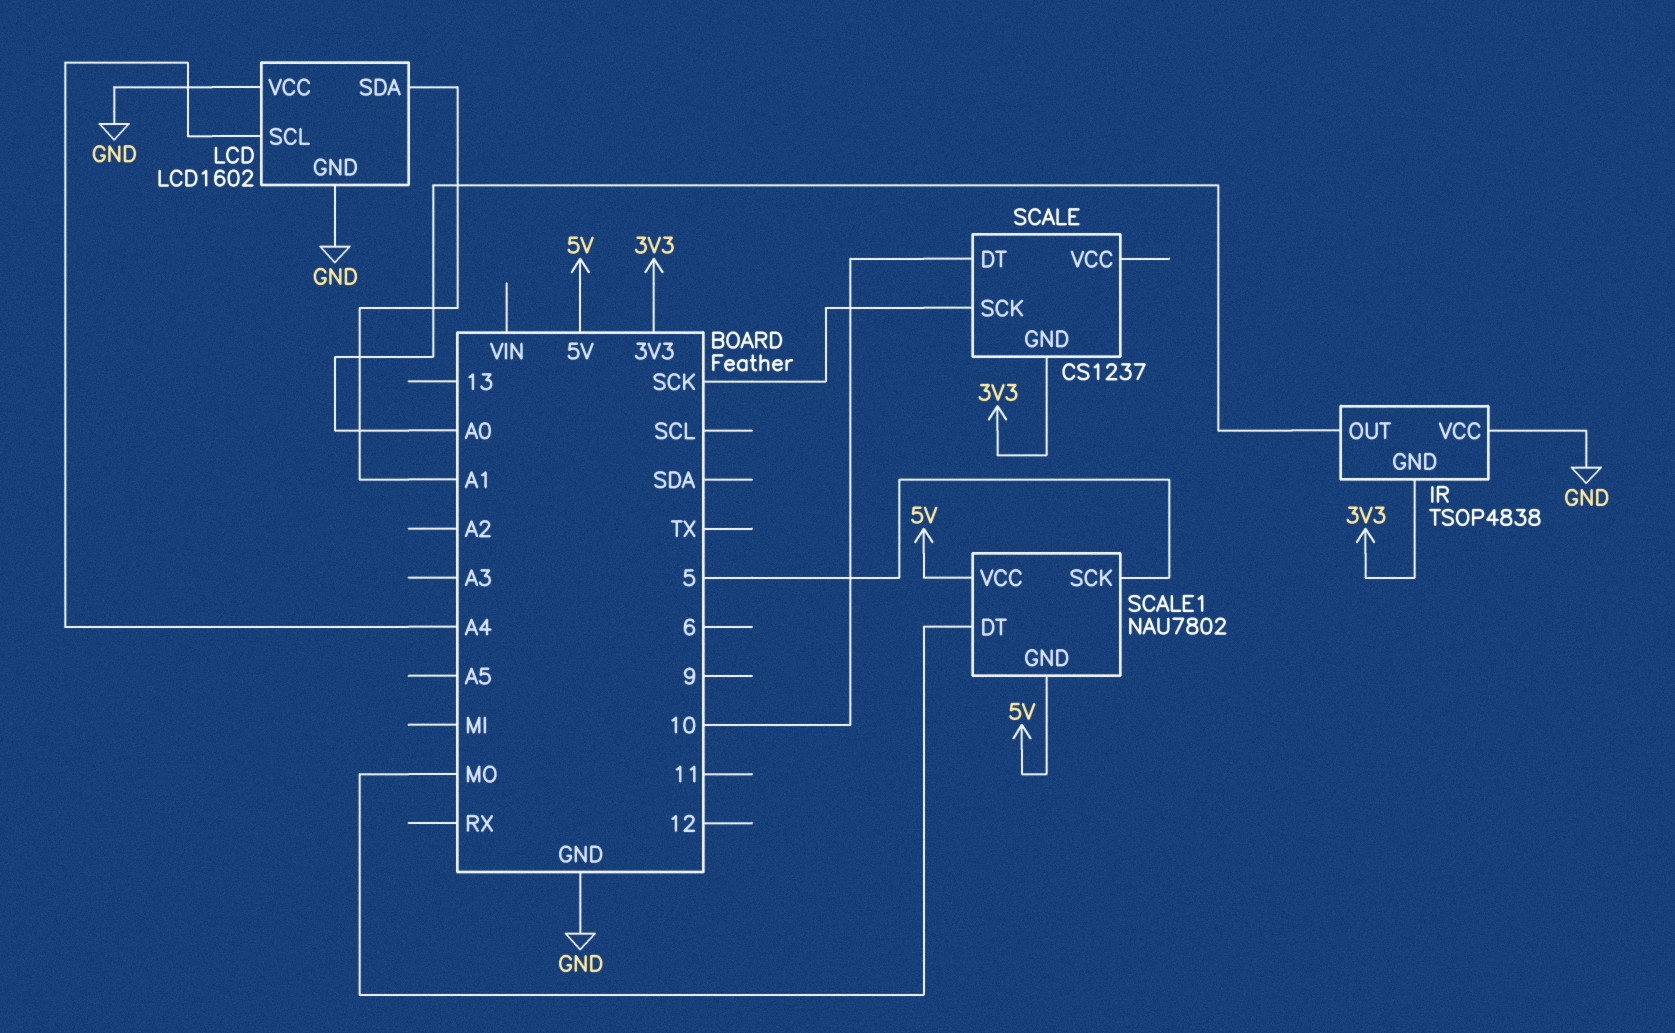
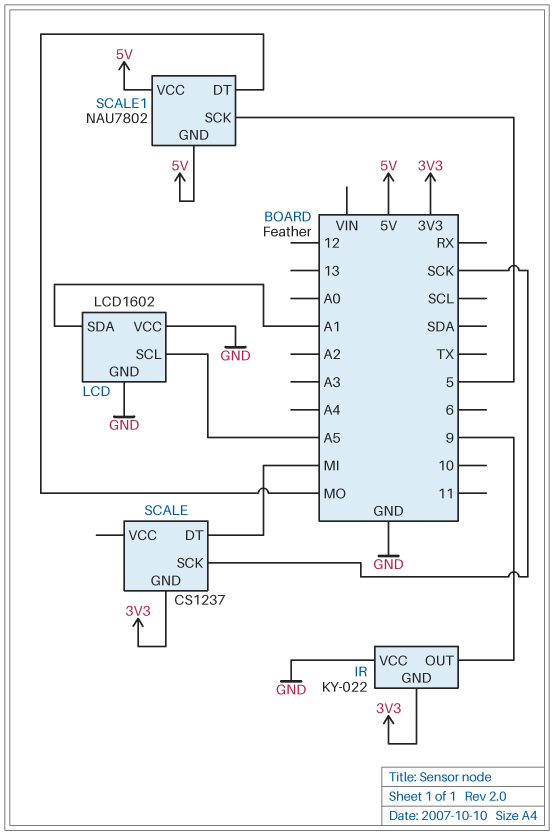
IR: TSOP4838 -> KY-022
IR pin OUT: A0 -> 9
LCD pin SCL: A4 -> A5
SCALE pin DT: 10 -> MI

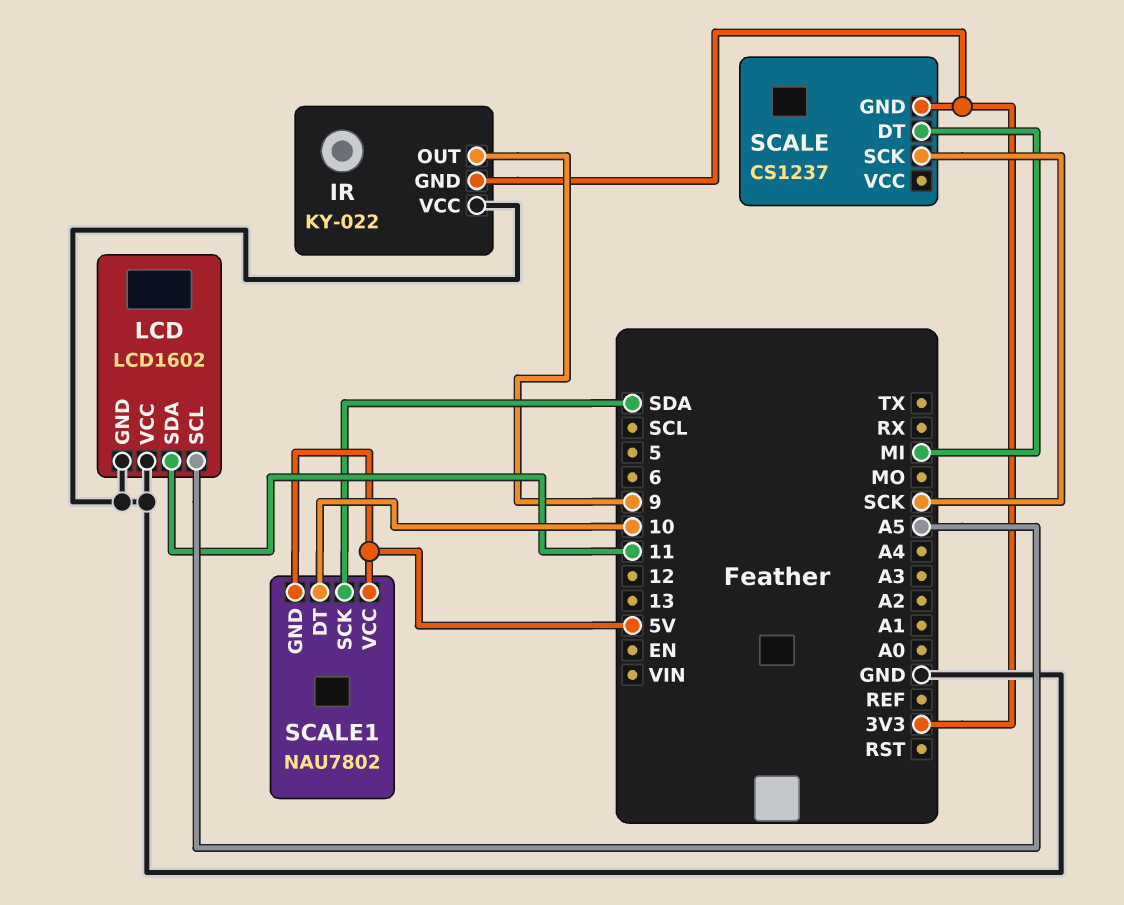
LCD pin SDA: A1 -> 11
SCALE1 pin DT: MO -> 10
SCALE1 pin SCK: 5 -> SDA

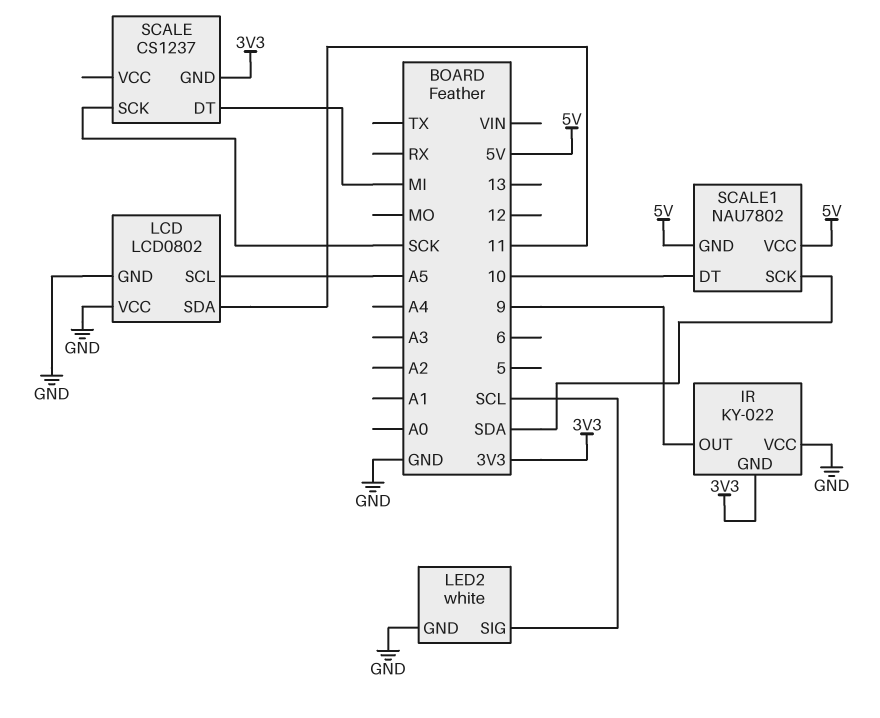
LCD: LCD1602 -> LCD0802
LED2: none -> white
LED2 pin GND: none -> GND
LED2 pin SIG: none -> SCL

